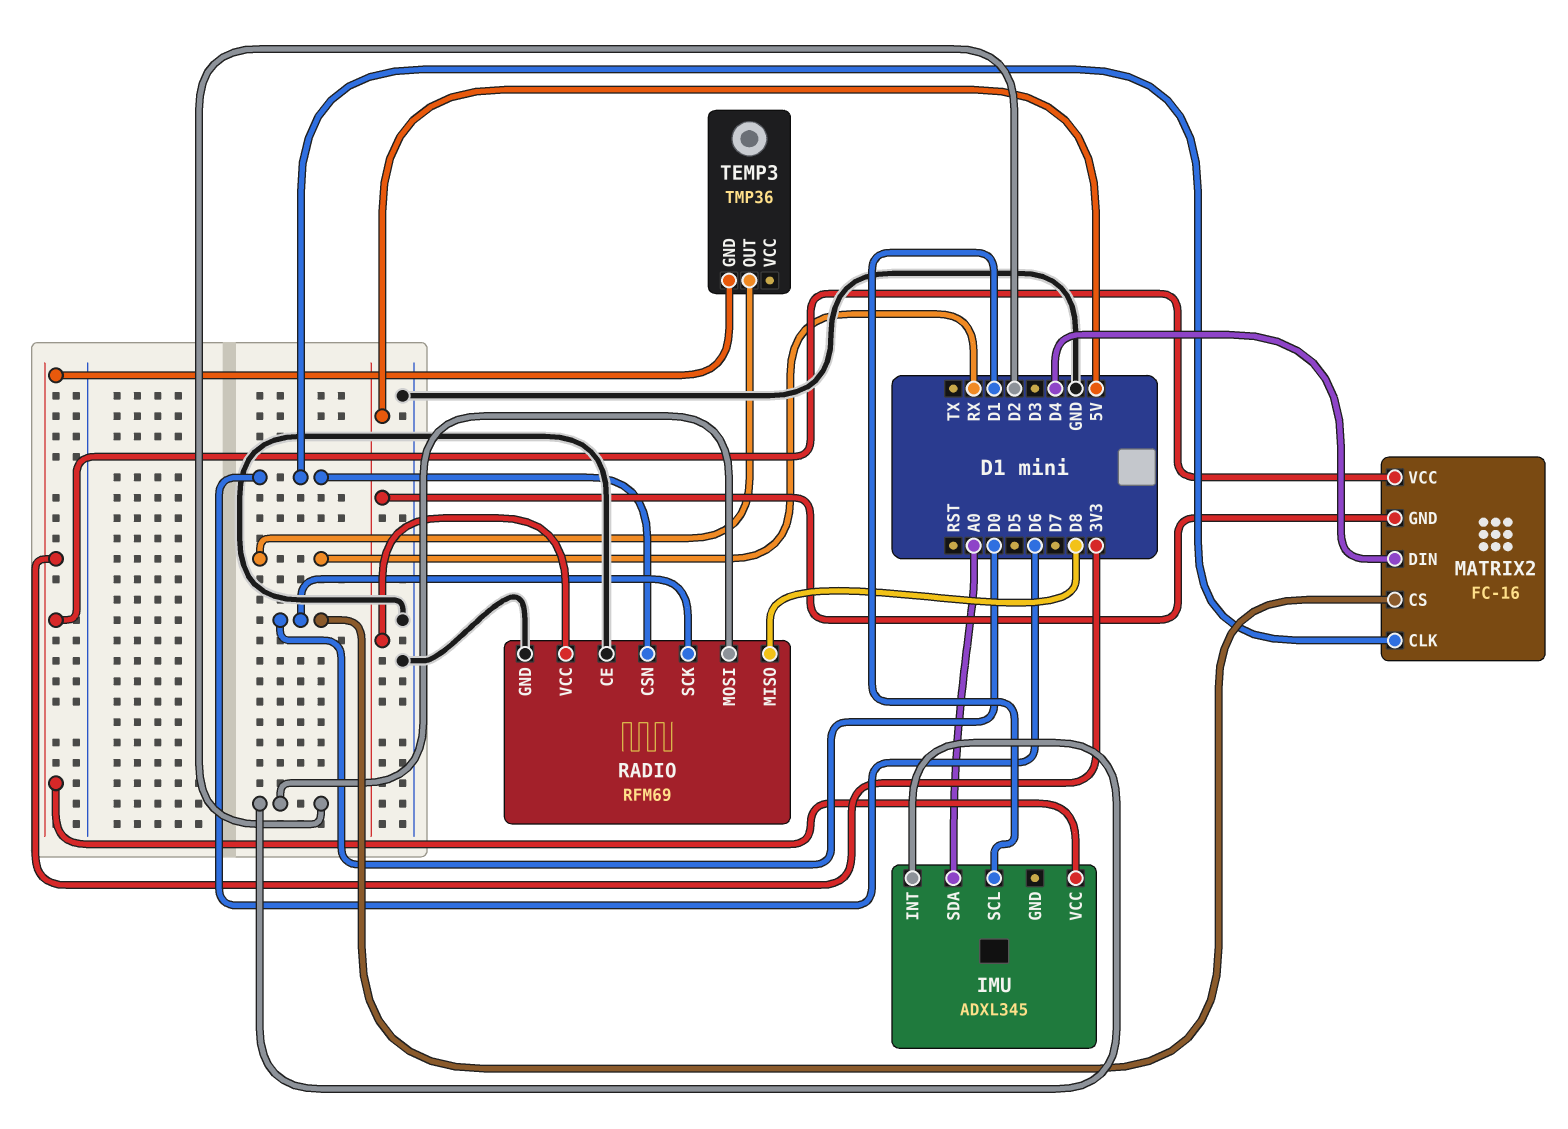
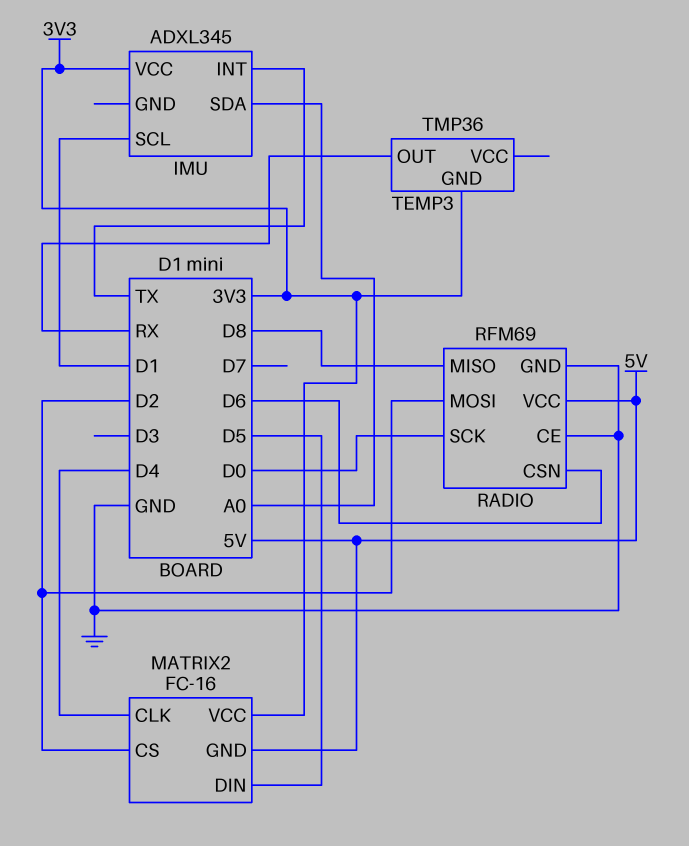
IMU pin INT: D2 -> TX
MATRIX2 pin CLK: D6 -> D4
MATRIX2 pin CS: D0 -> D2
MATRIX2 pin DIN: D4 -> D5

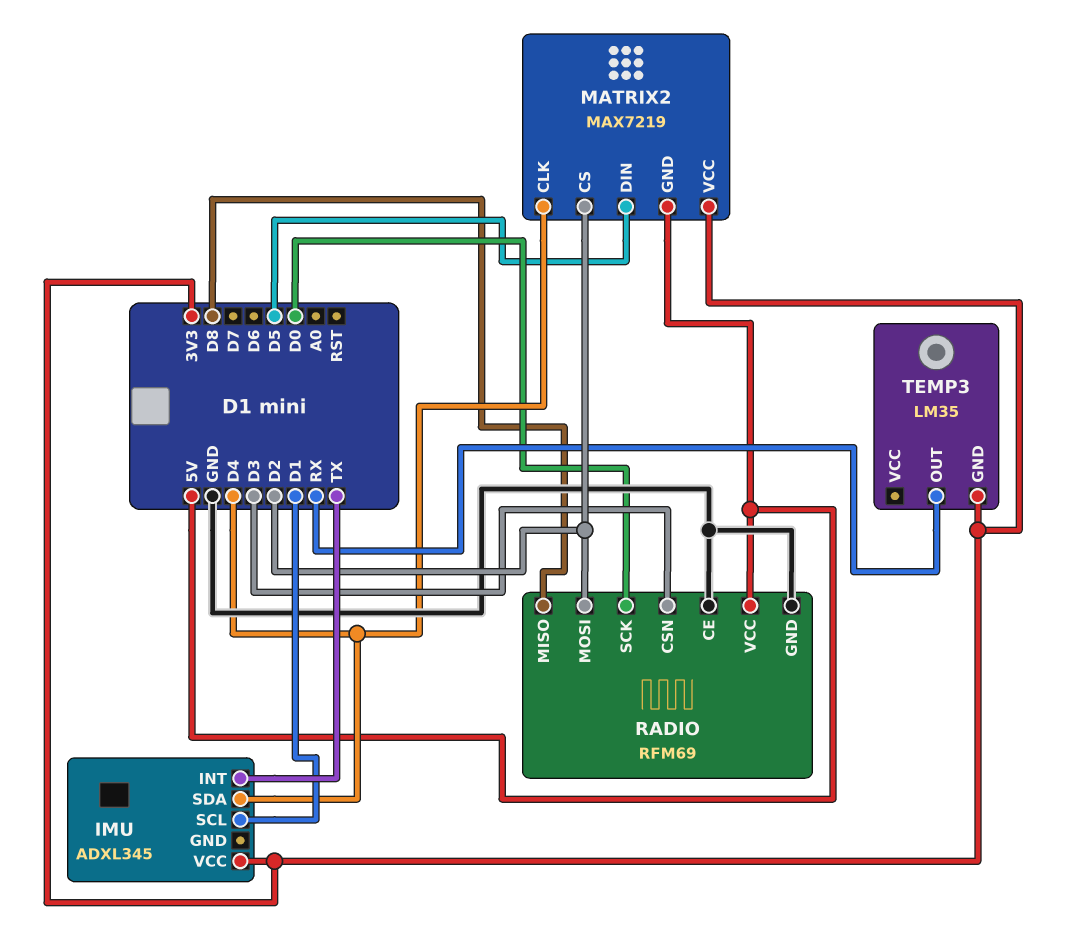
IMU pin SDA: A0 -> D4
MATRIX2: FC-16 -> MAX7219
RADIO pin CSN: D6 -> D3
TEMP3: TMP36 -> LM35

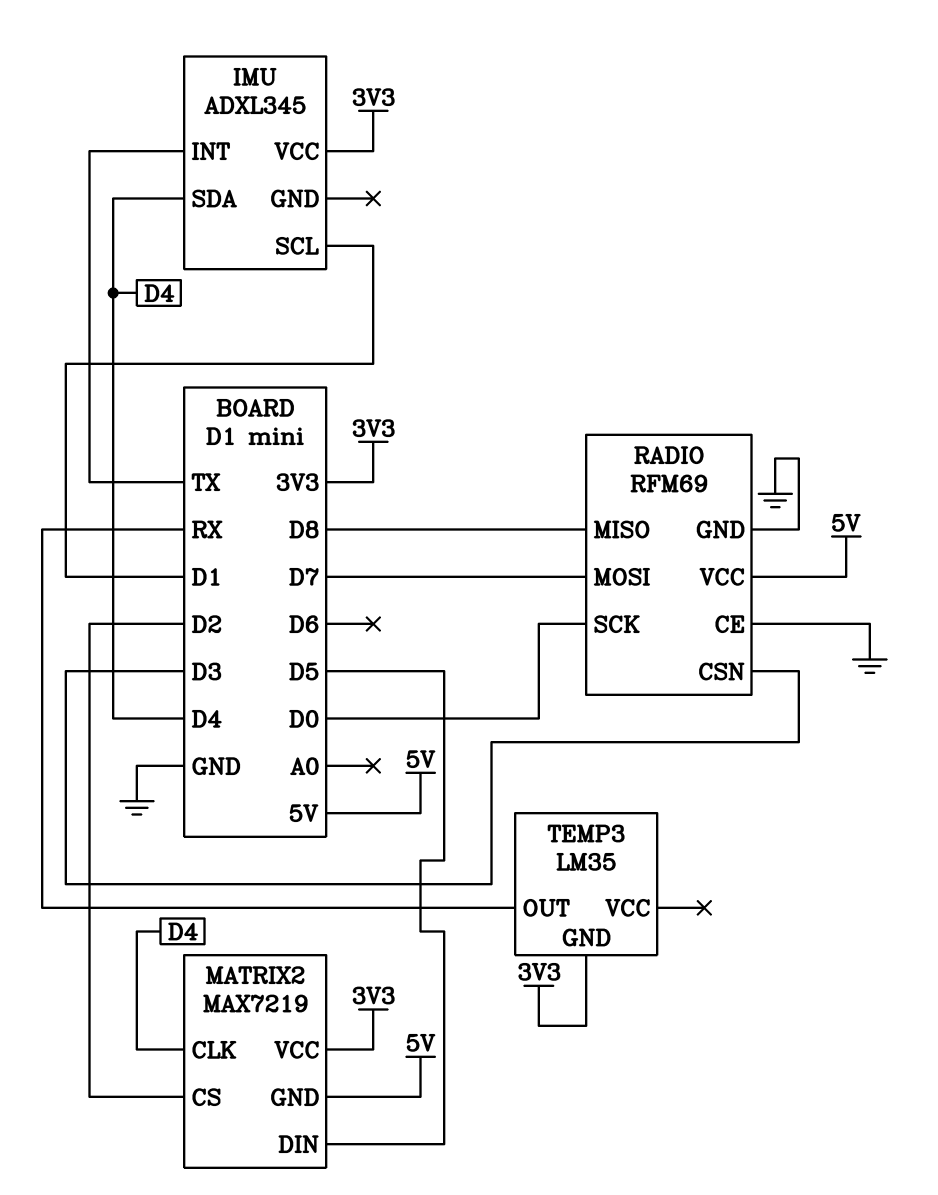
RADIO pin MOSI: D2 -> D7

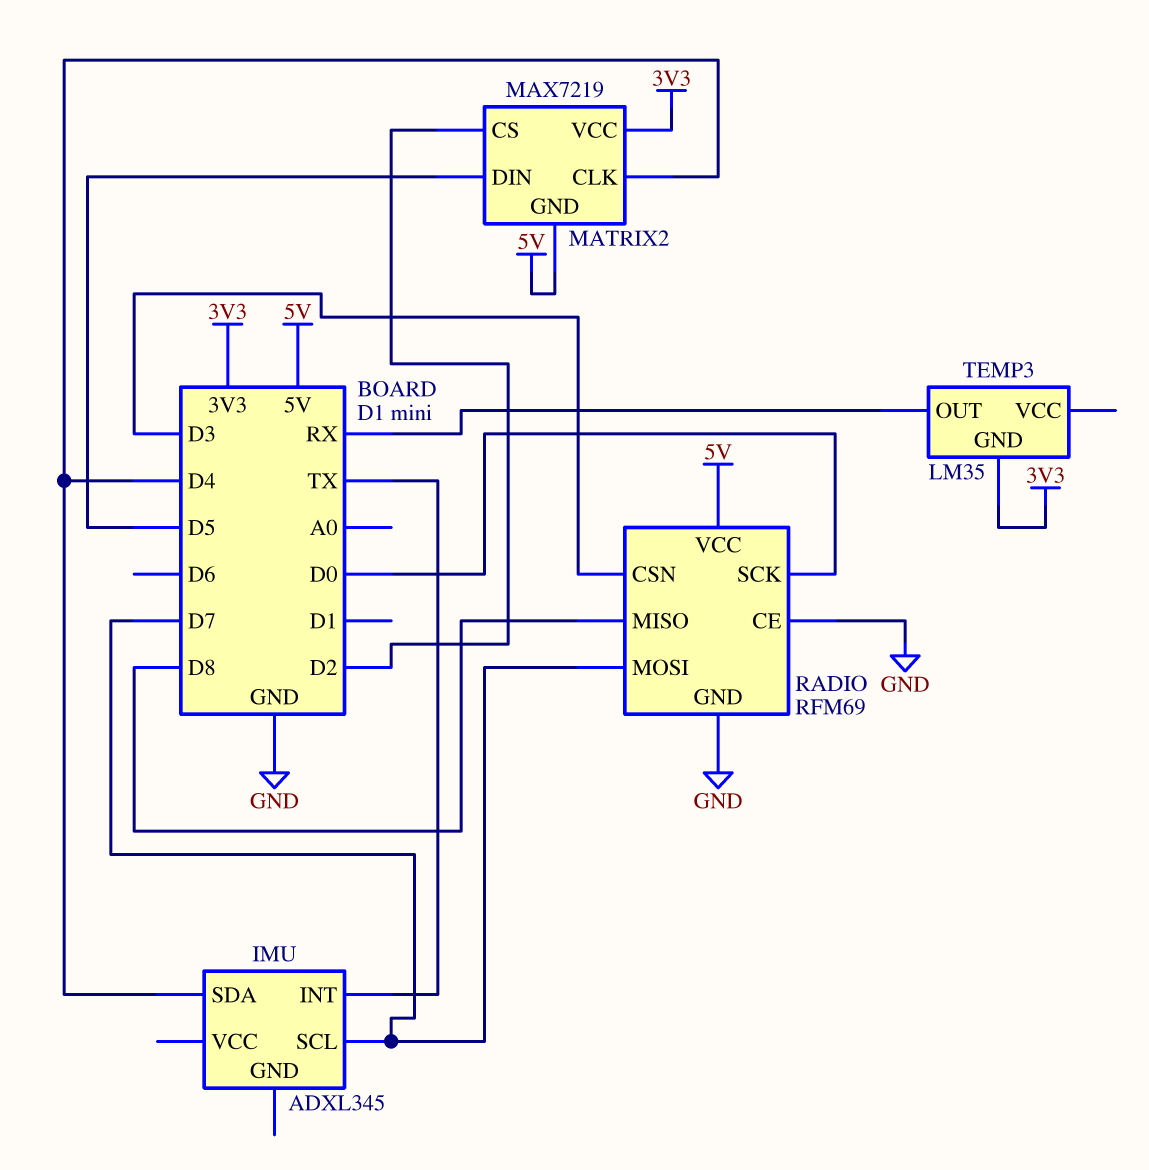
IMU pin SCL: D1 -> D7
IMU pin VCC: 3V3 -> none

